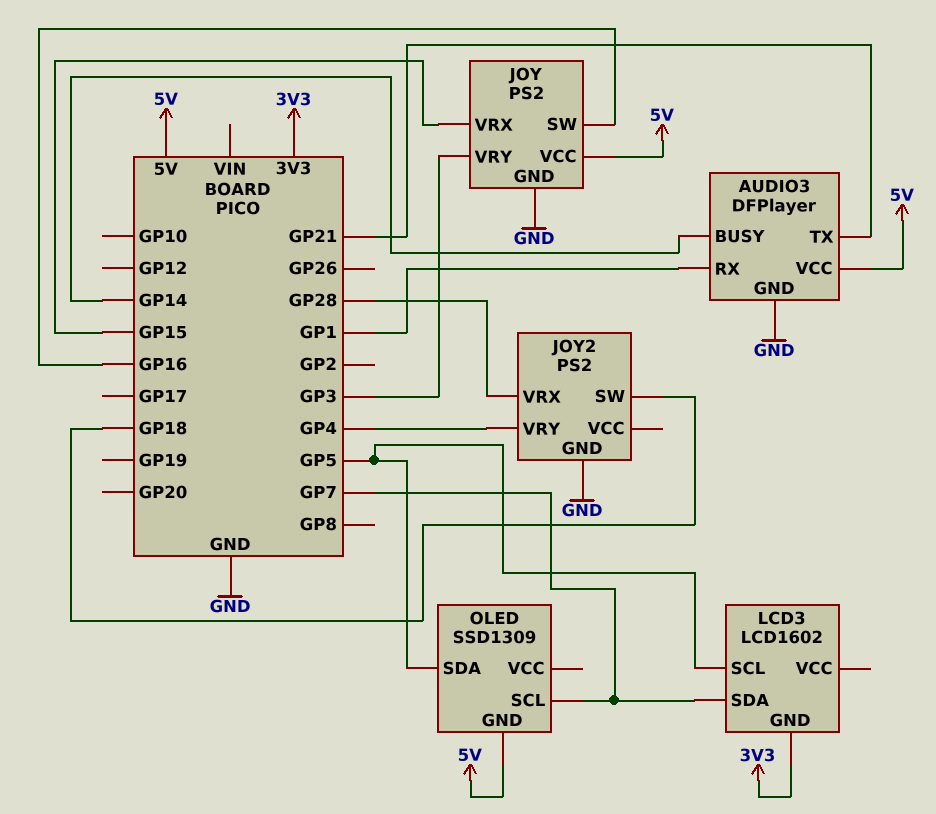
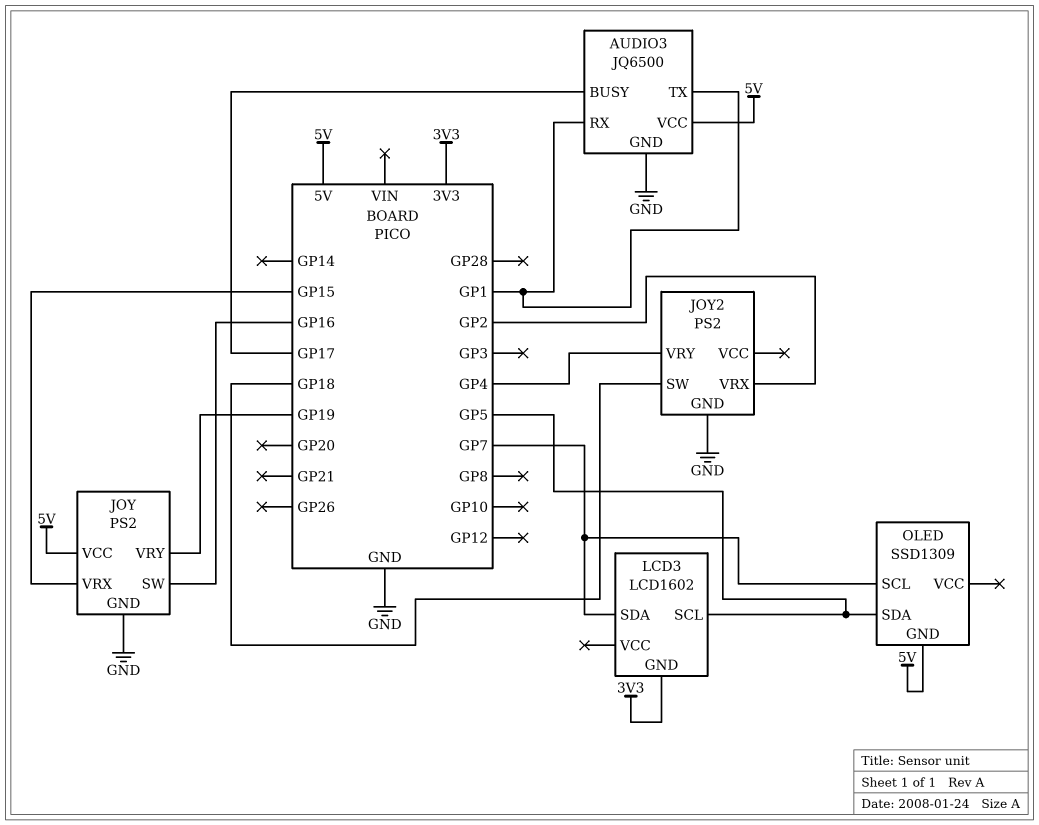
AUDIO3: DFPlayer -> JQ6500
AUDIO3 pin BUSY: GP14 -> GP17
AUDIO3 pin TX: GP21 -> GP1
JOY pin VRY: GP3 -> GP19
JOY2 pin VRX: GP28 -> GP2

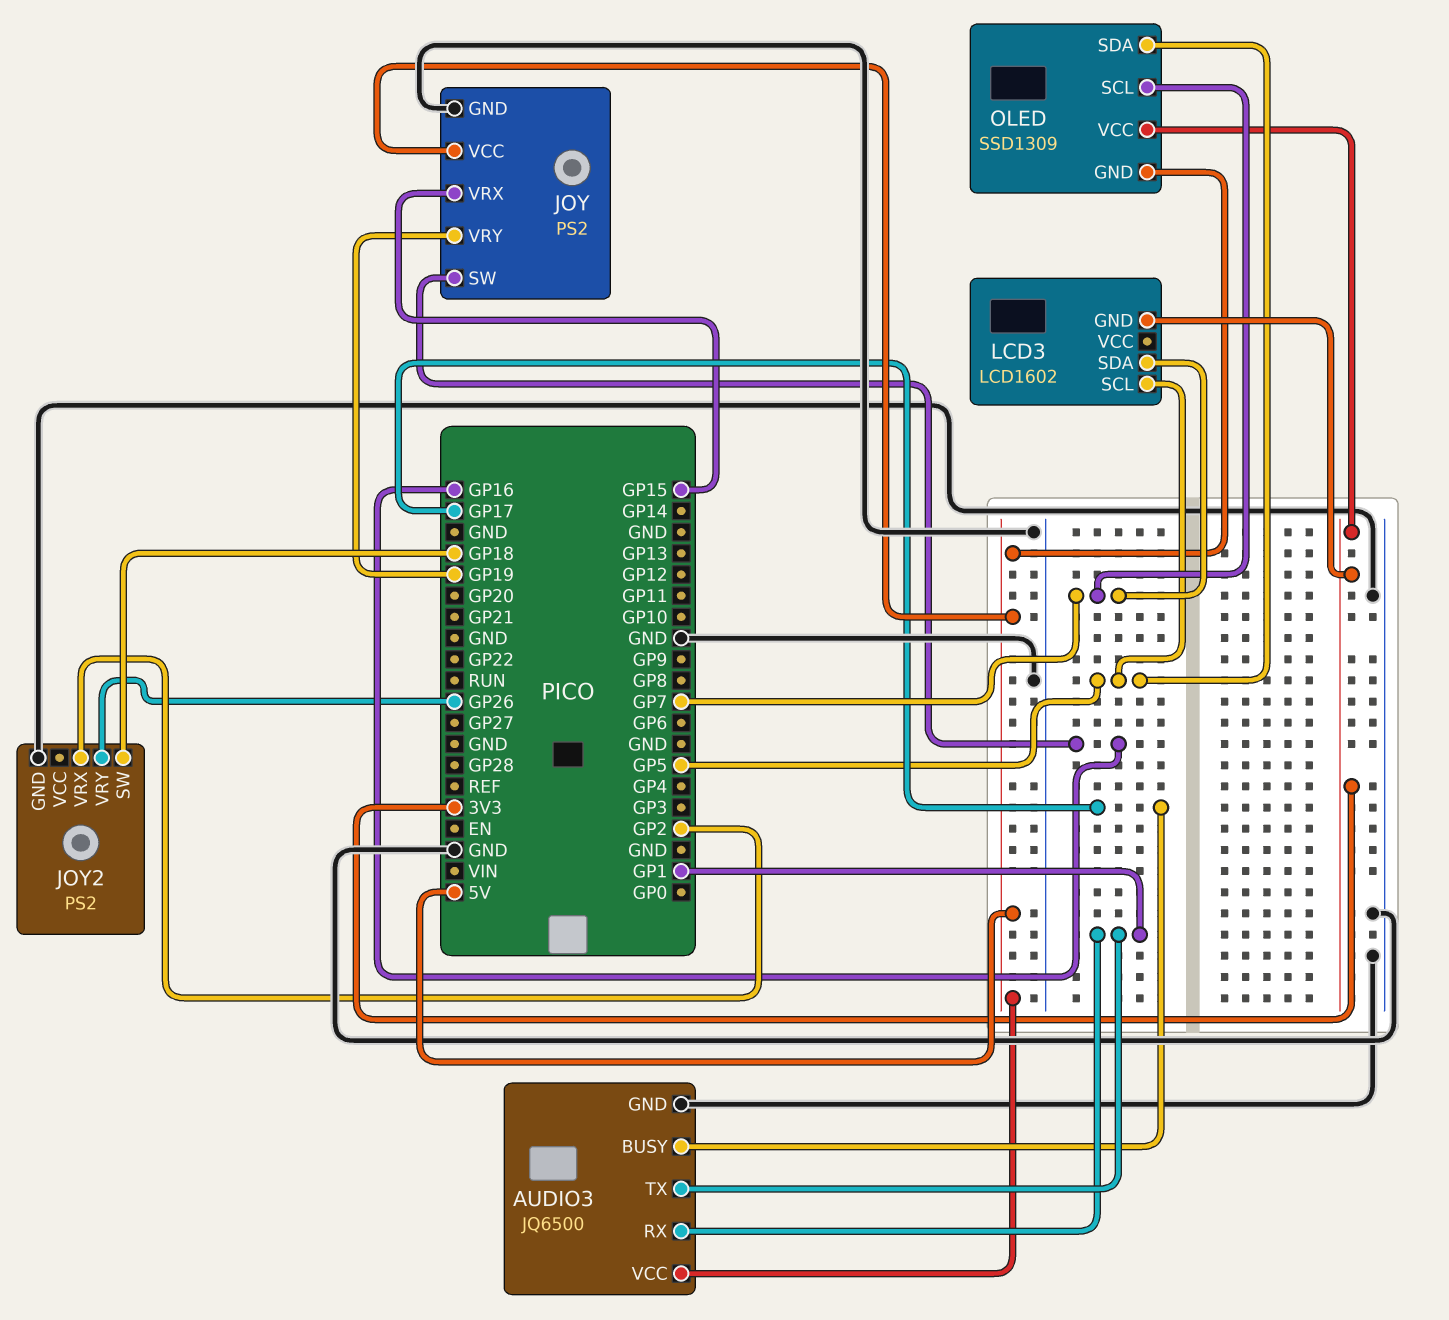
JOY2 pin VRY: GP4 -> GP26
OLED pin VCC: none -> 3V3

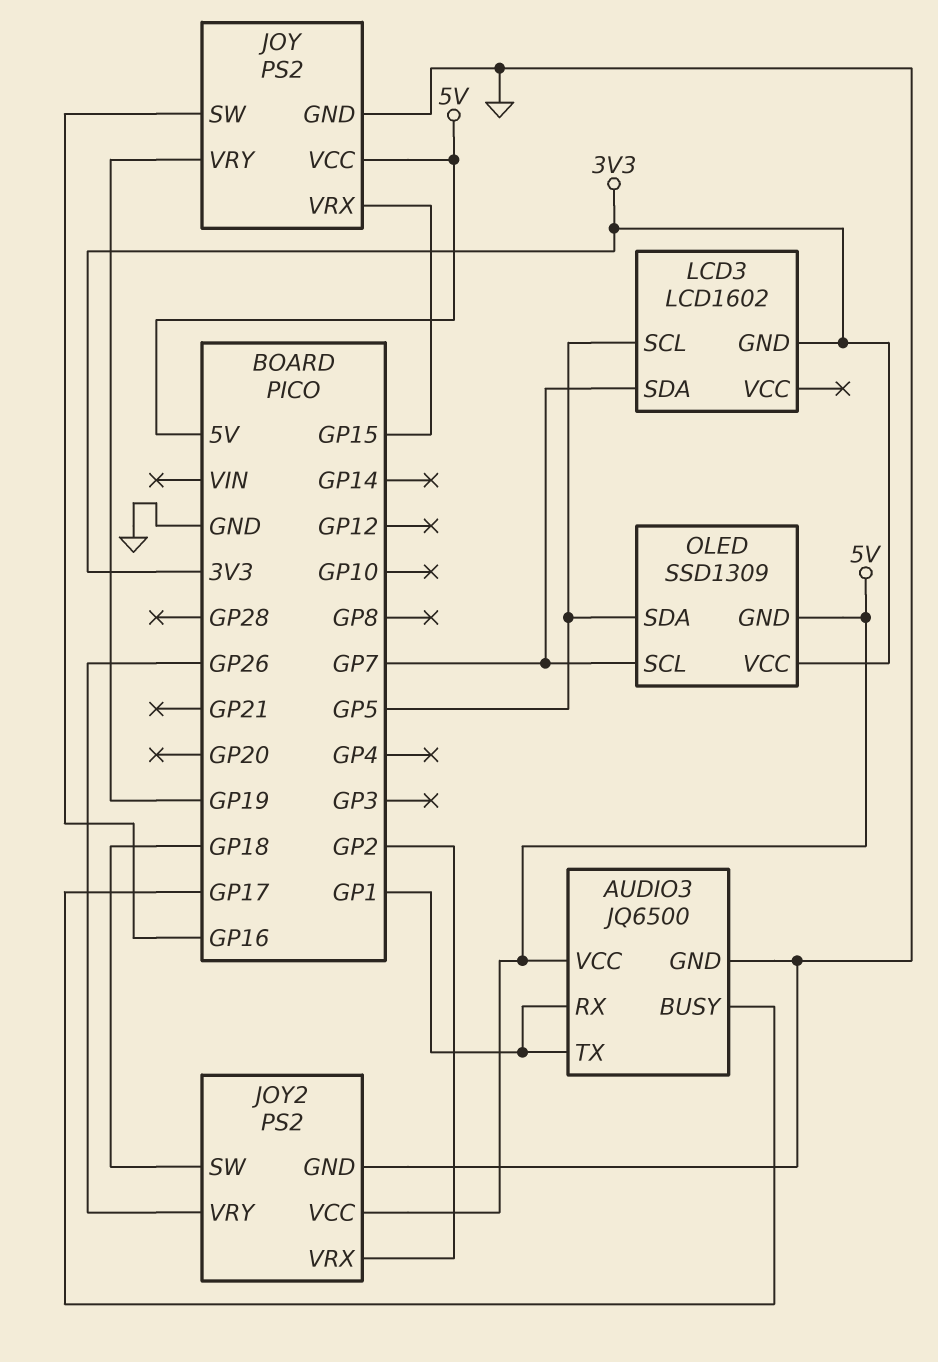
JOY2 pin VCC: none -> 5V

